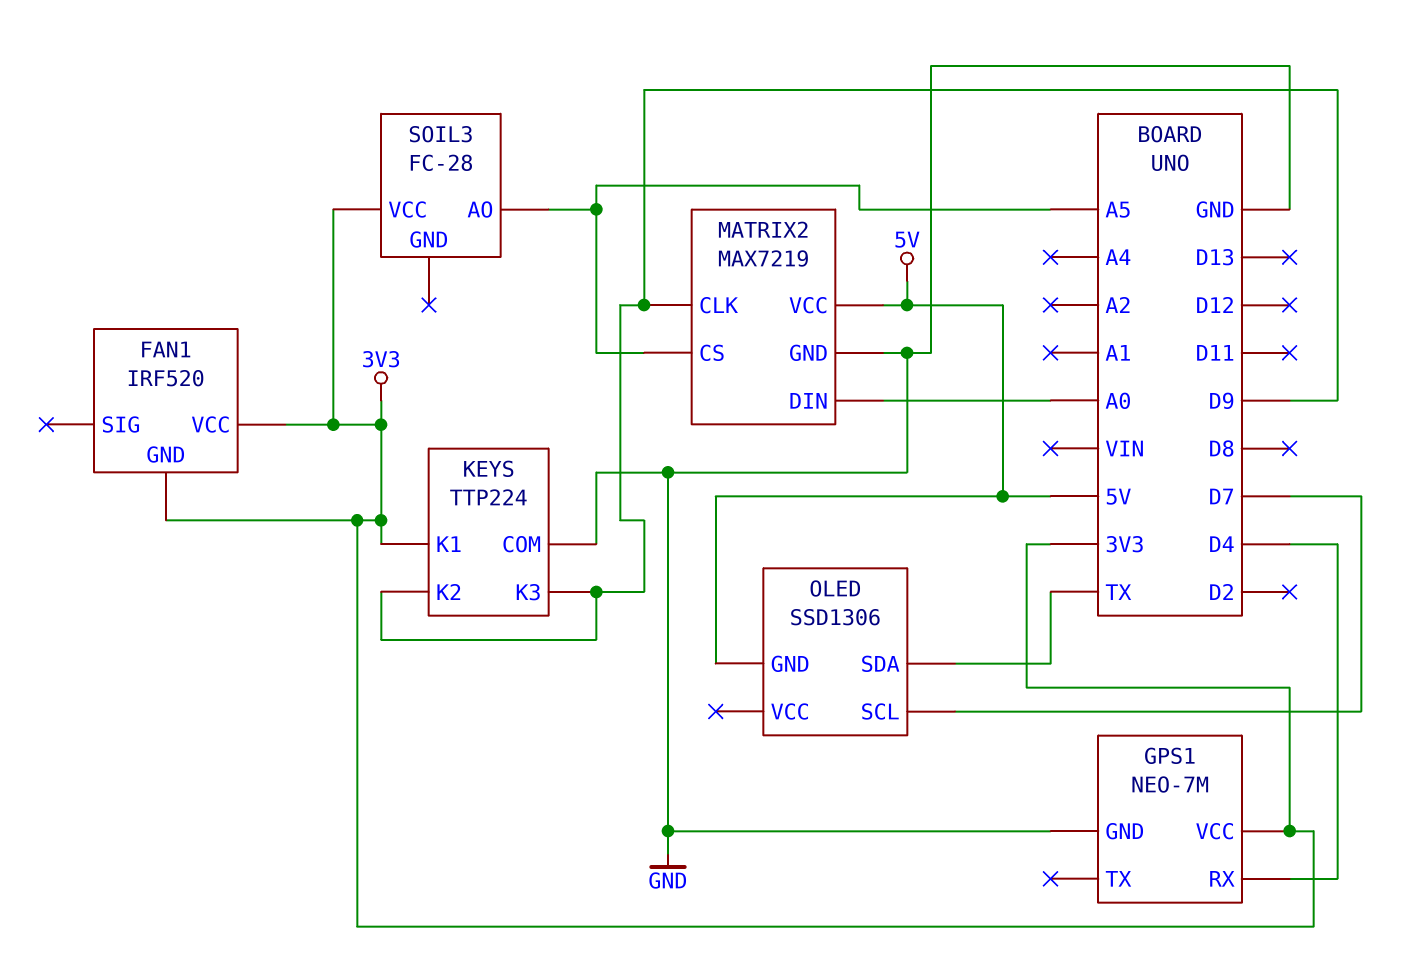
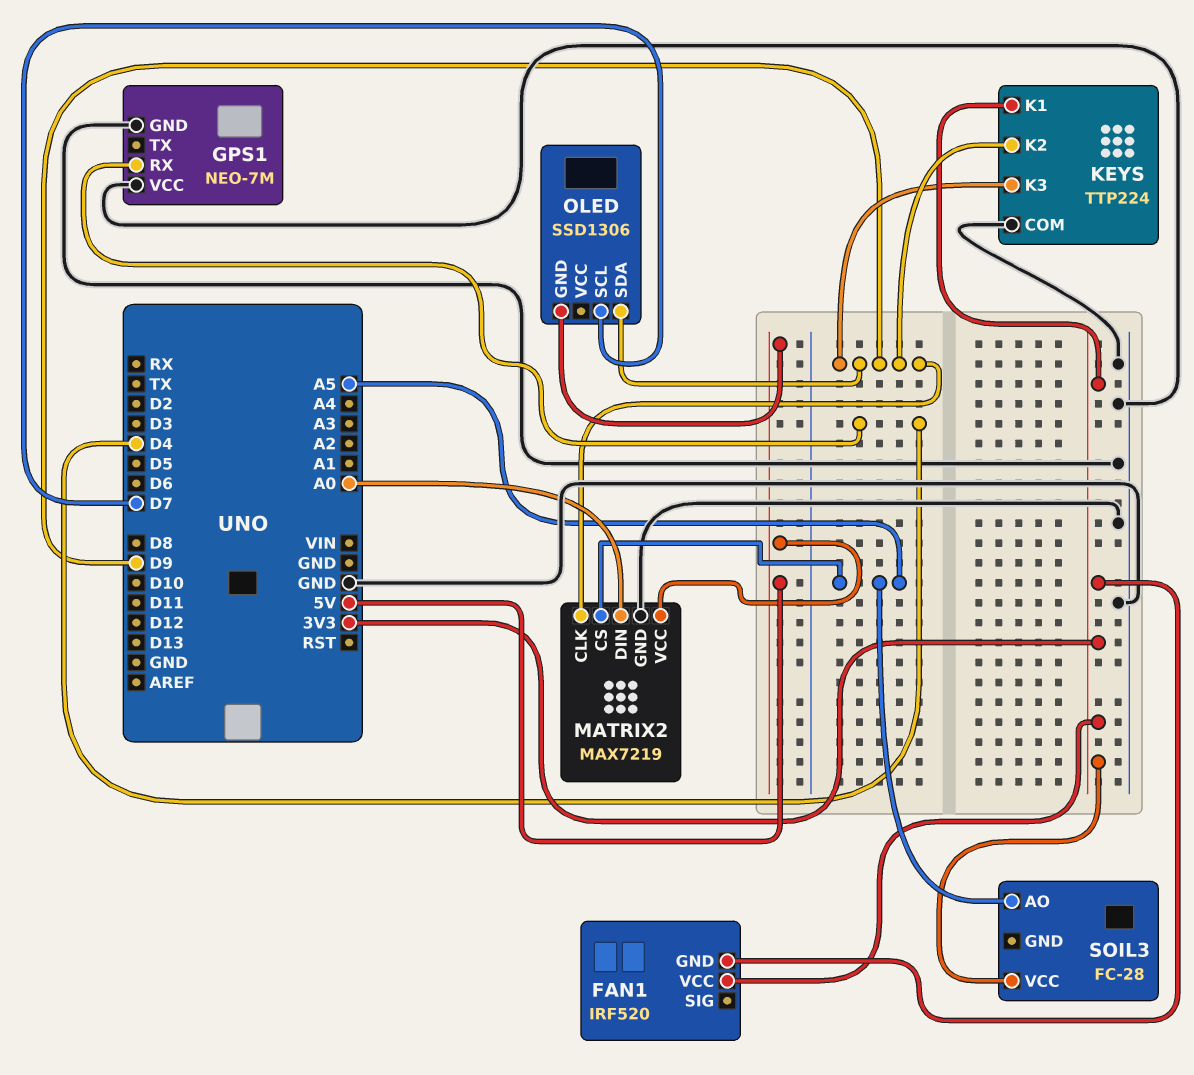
GPS1 pin VCC: 3V3 -> GND
OLED pin SDA: TX -> D9

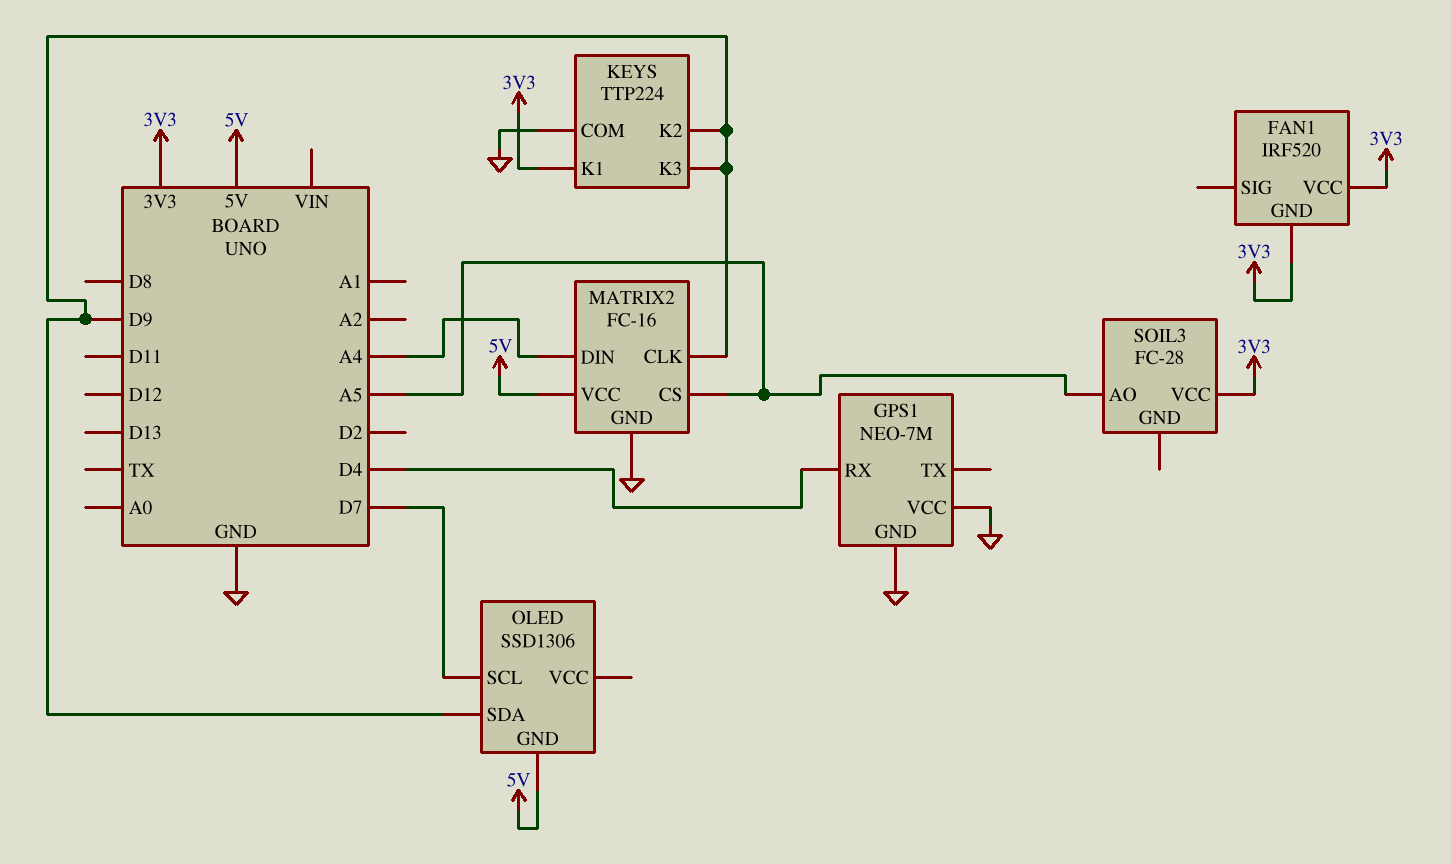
MATRIX2: MAX7219 -> FC-16
MATRIX2 pin DIN: A0 -> A4

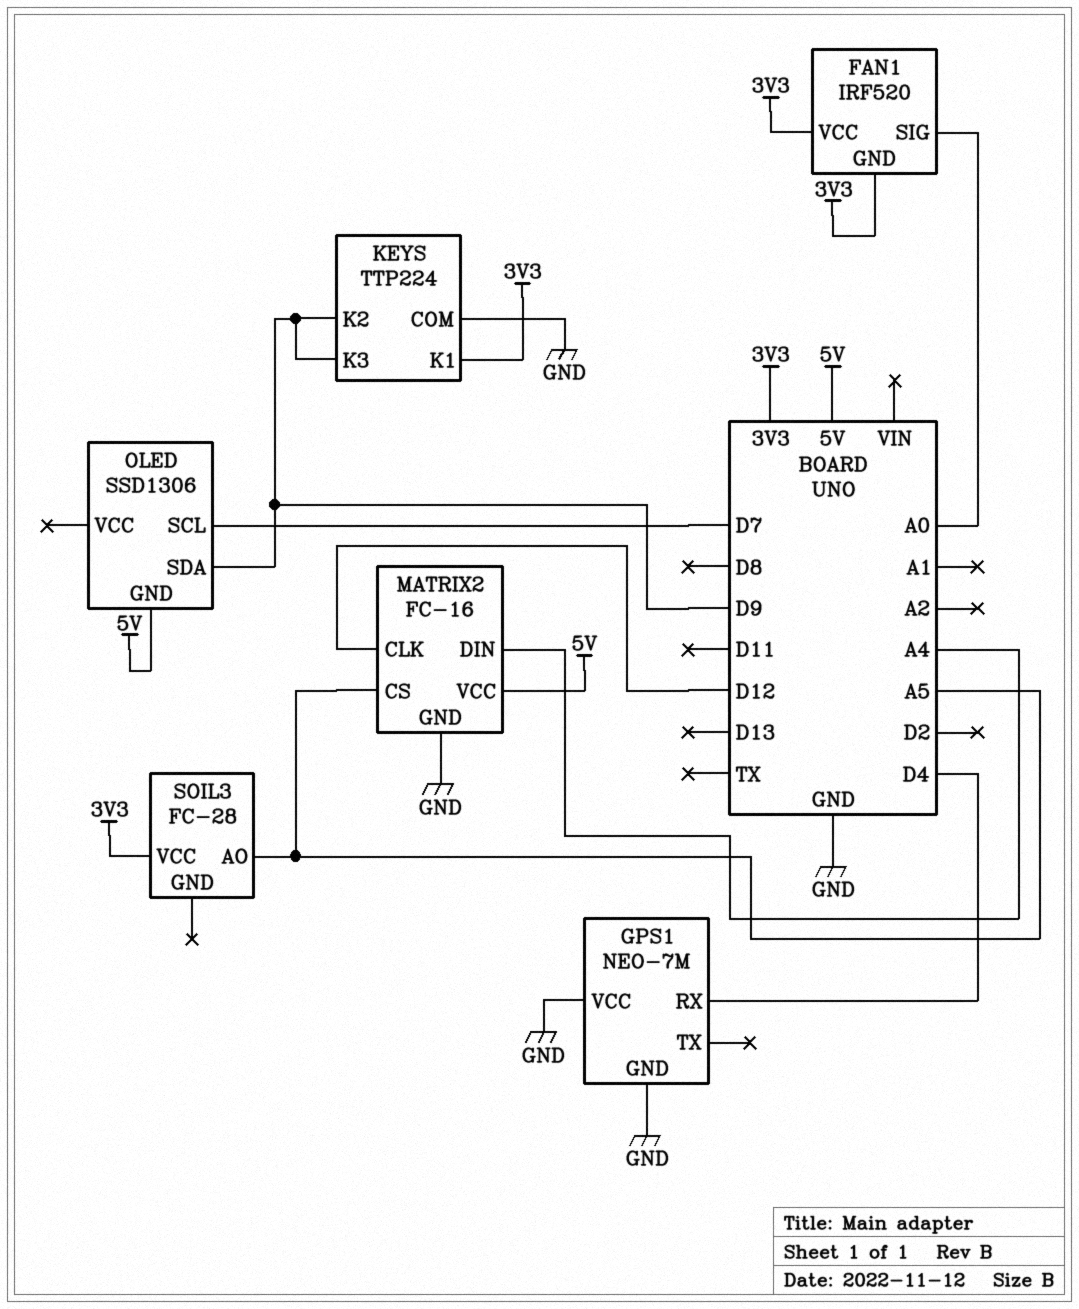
FAN1 pin SIG: none -> A0
MATRIX2 pin CLK: D9 -> D12

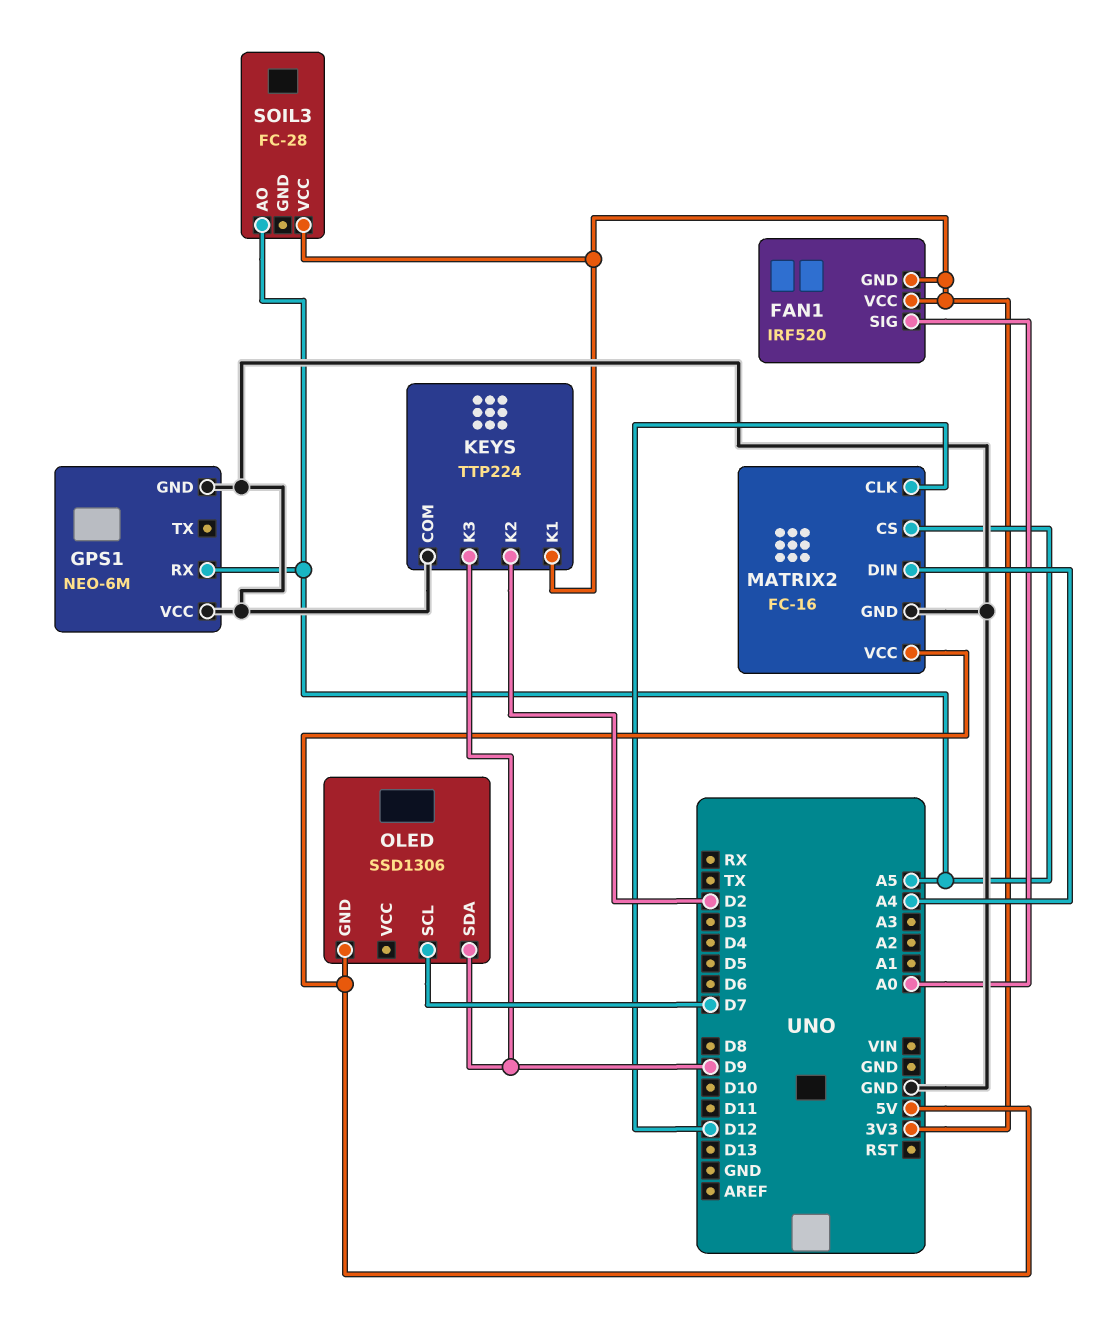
GPS1: NEO-7M -> NEO-6M
GPS1 pin RX: D4 -> A5
KEYS pin K2: D9 -> D2

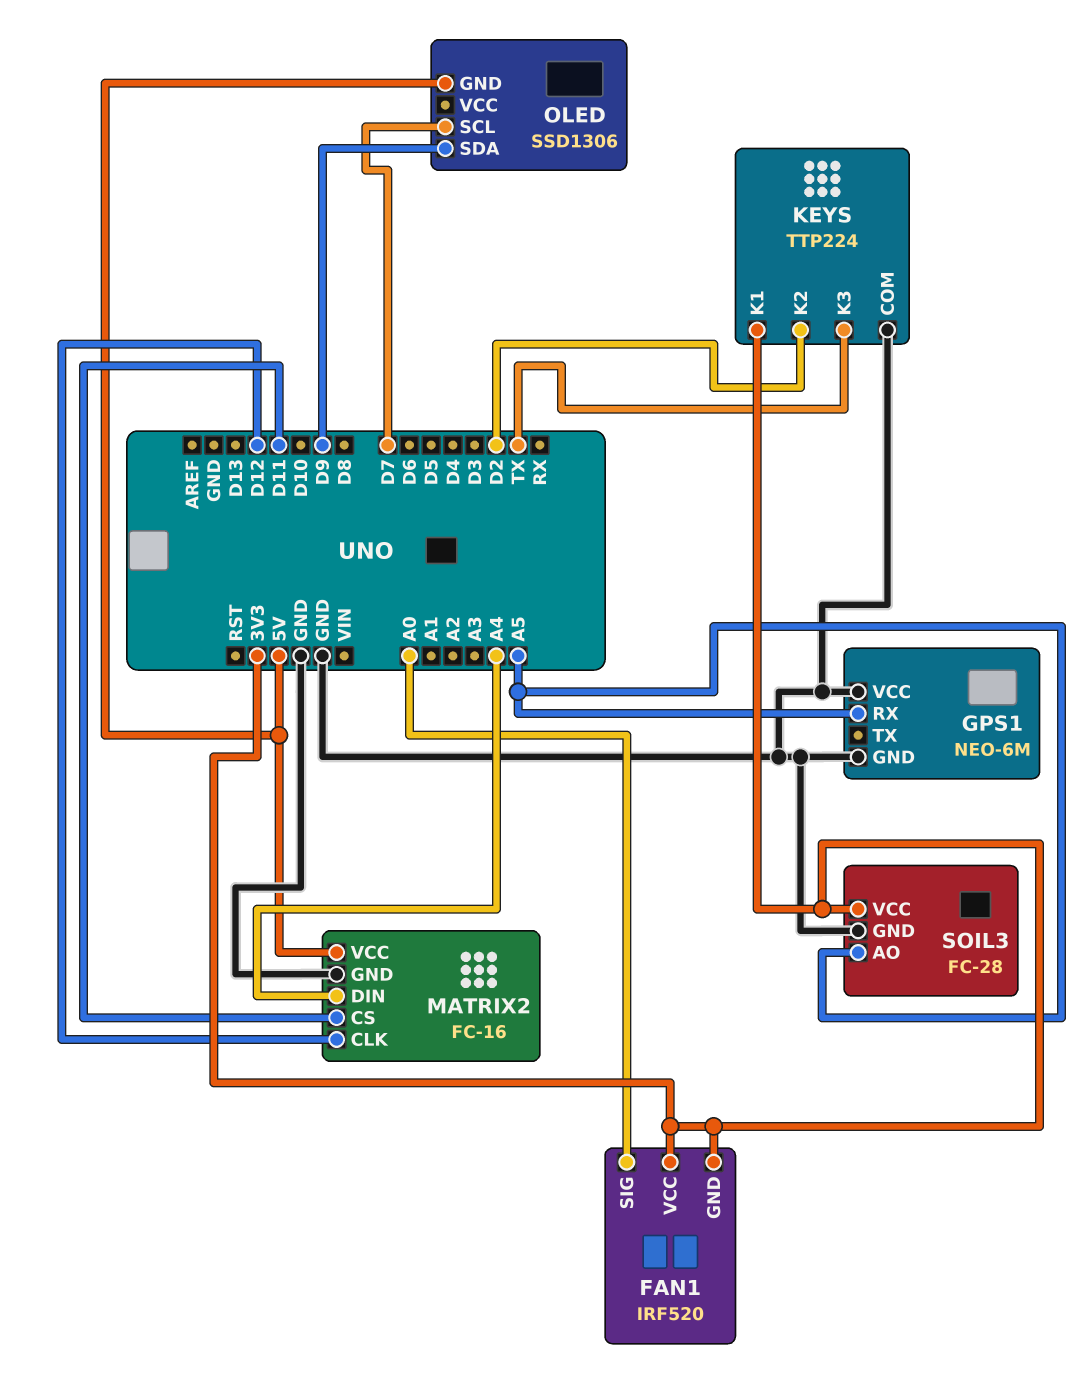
KEYS pin K3: D9 -> TX
MATRIX2 pin CS: A5 -> D11
SOIL3 pin GND: none -> GND

